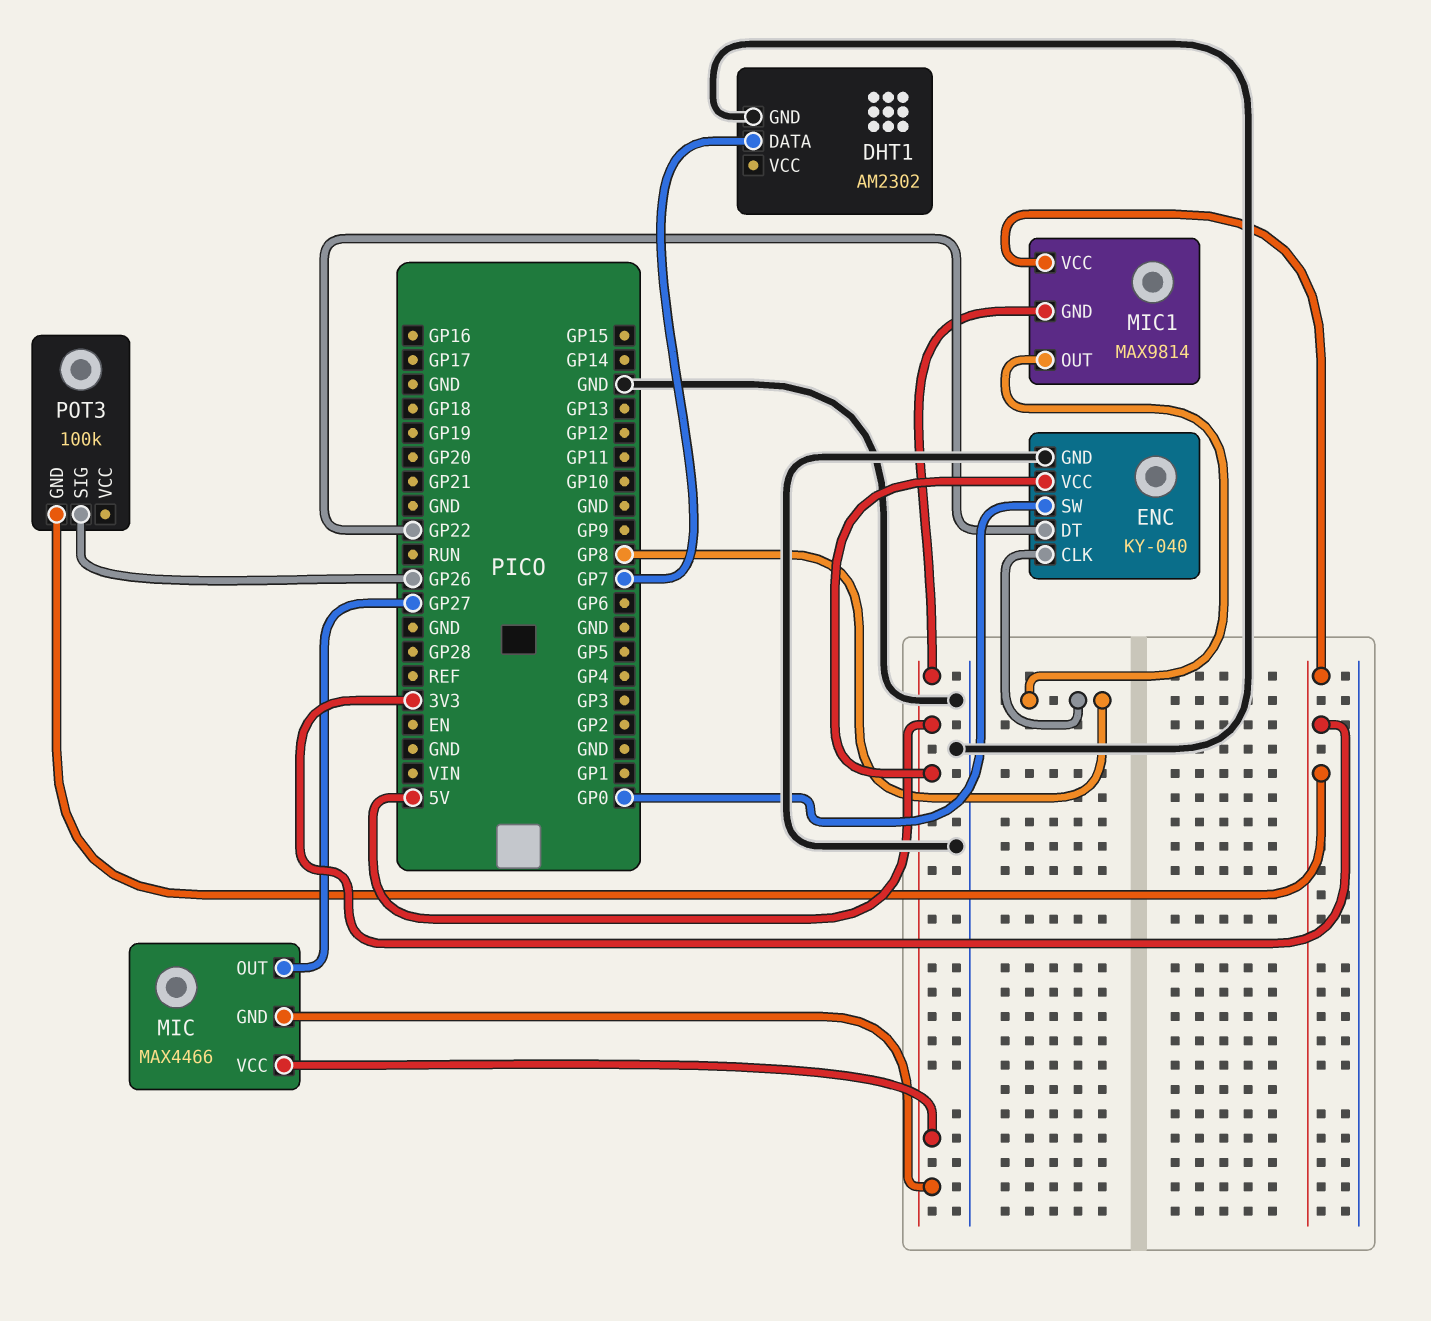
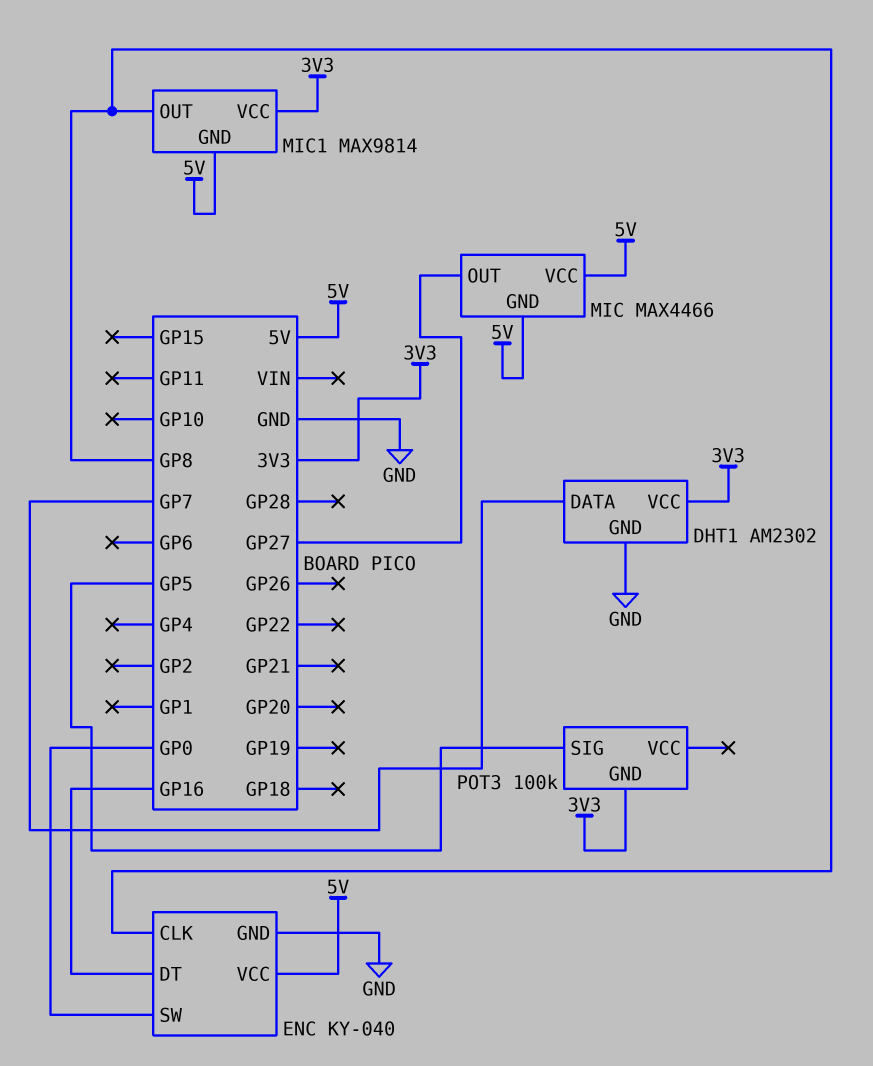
DHT1 pin VCC: none -> 3V3
ENC pin DT: GP22 -> GP16
POT3 pin SIG: GP26 -> GP5

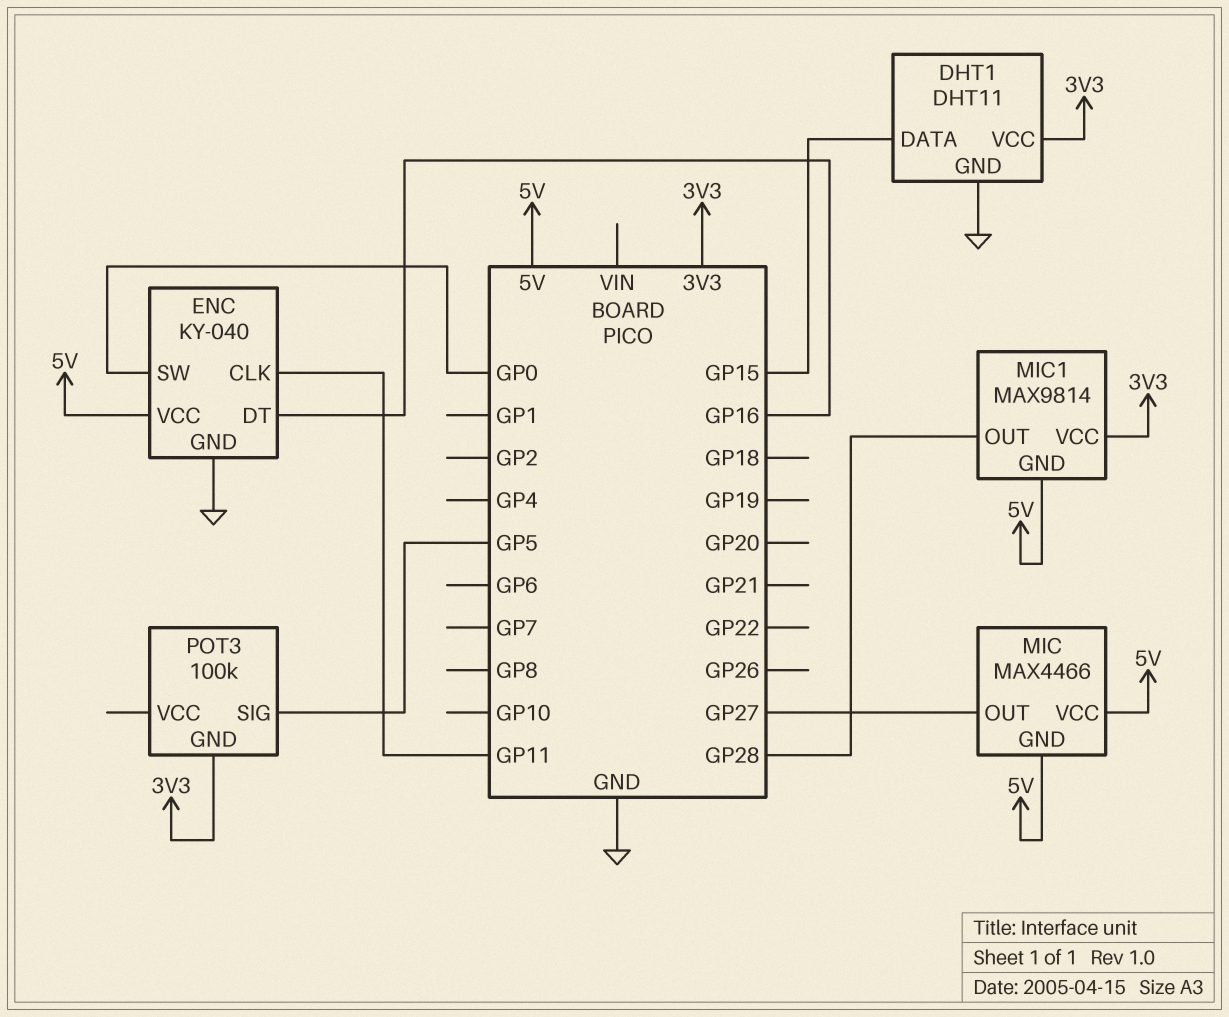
DHT1: AM2302 -> DHT11
DHT1 pin DATA: GP7 -> GP15
ENC pin CLK: GP8 -> GP11
MIC1 pin OUT: GP8 -> GP28

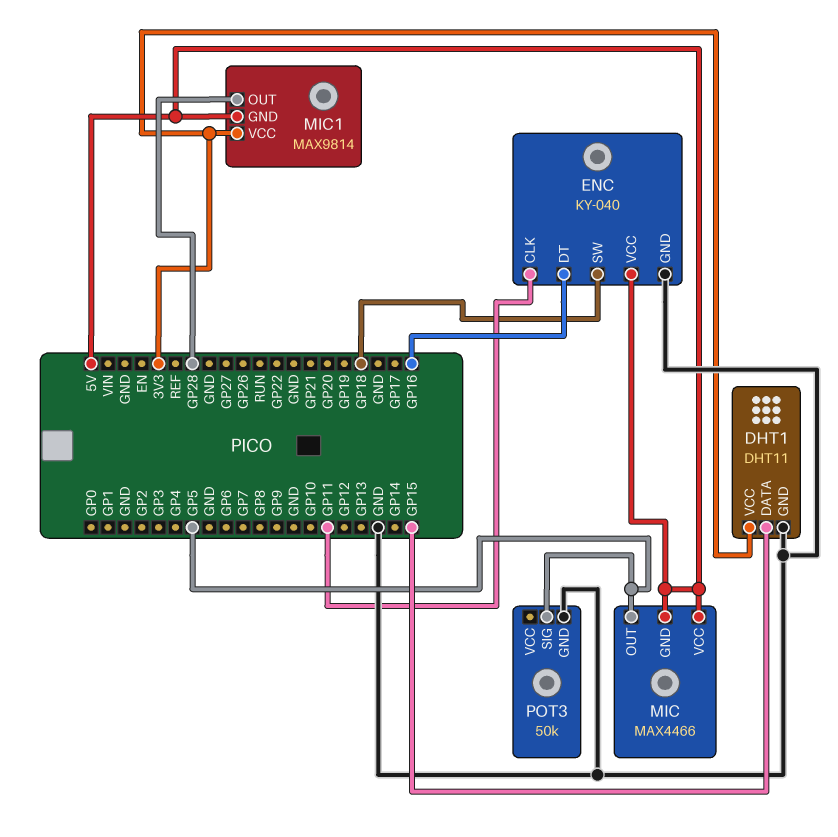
ENC pin SW: GP0 -> GP18
MIC pin OUT: GP27 -> GP5
POT3: 100k -> 50k
POT3 pin GND: 3V3 -> GND

